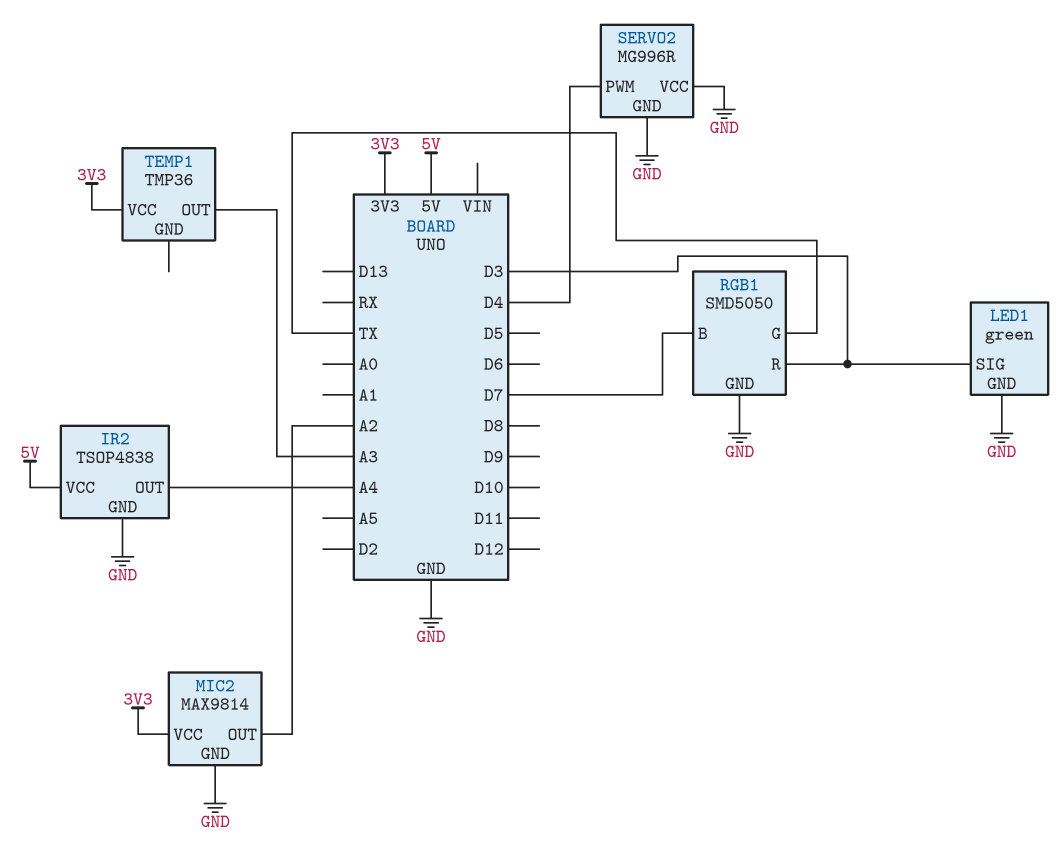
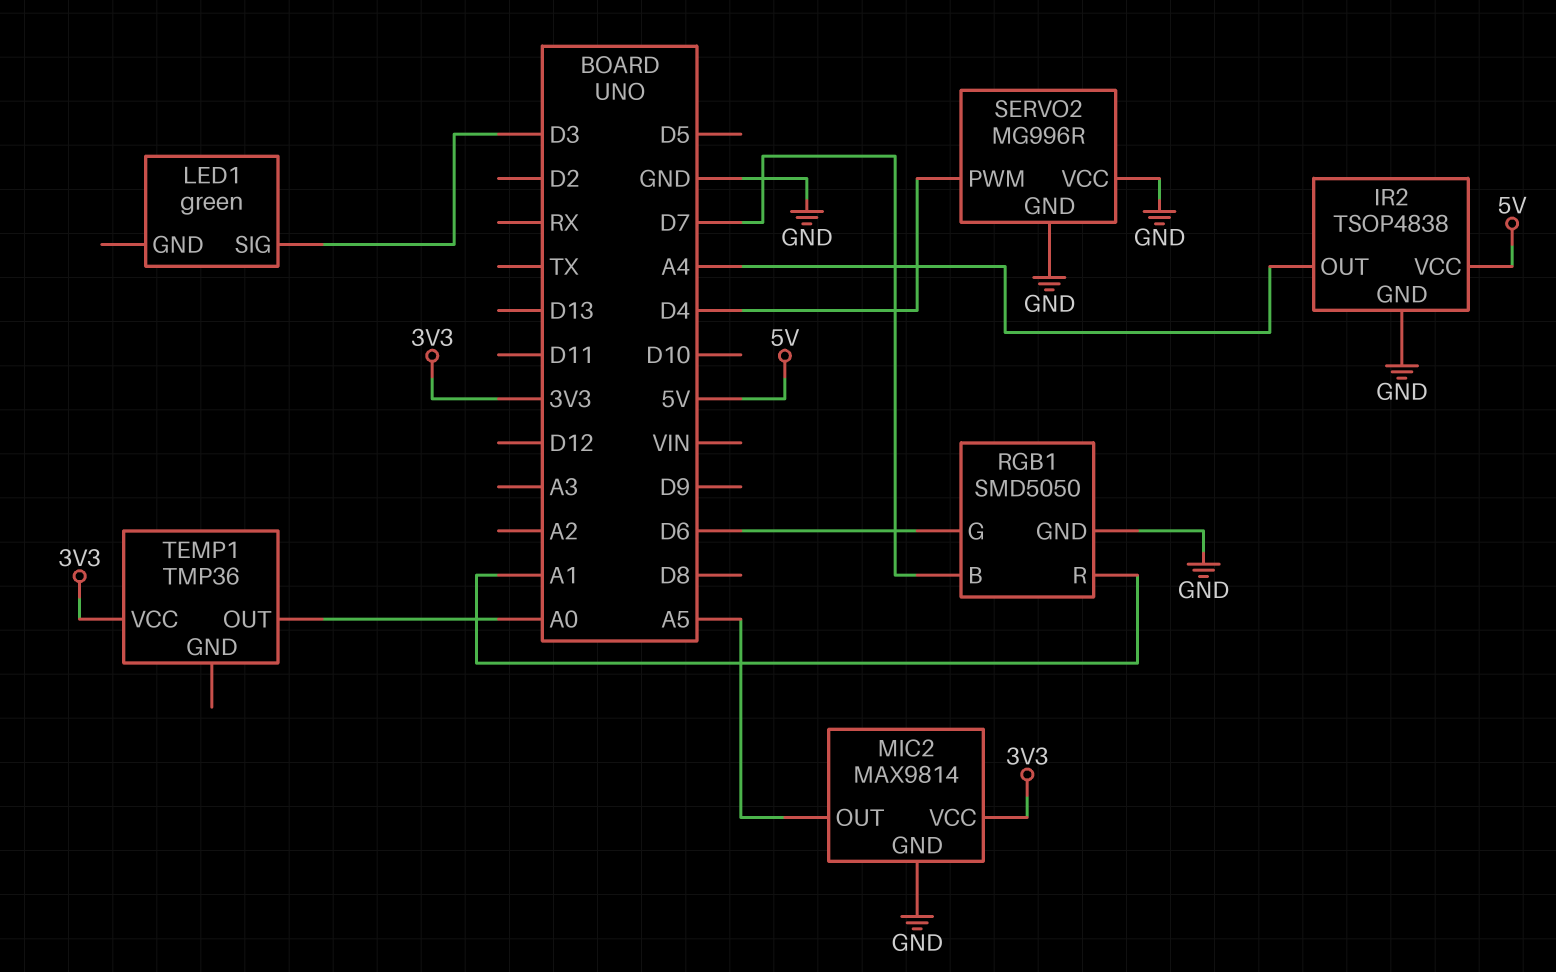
LED1 pin GND: GND -> none
MIC2 pin OUT: A2 -> A5
RGB1 pin G: TX -> D6
RGB1 pin R: D3 -> A1
TEMP1 pin OUT: A3 -> A0

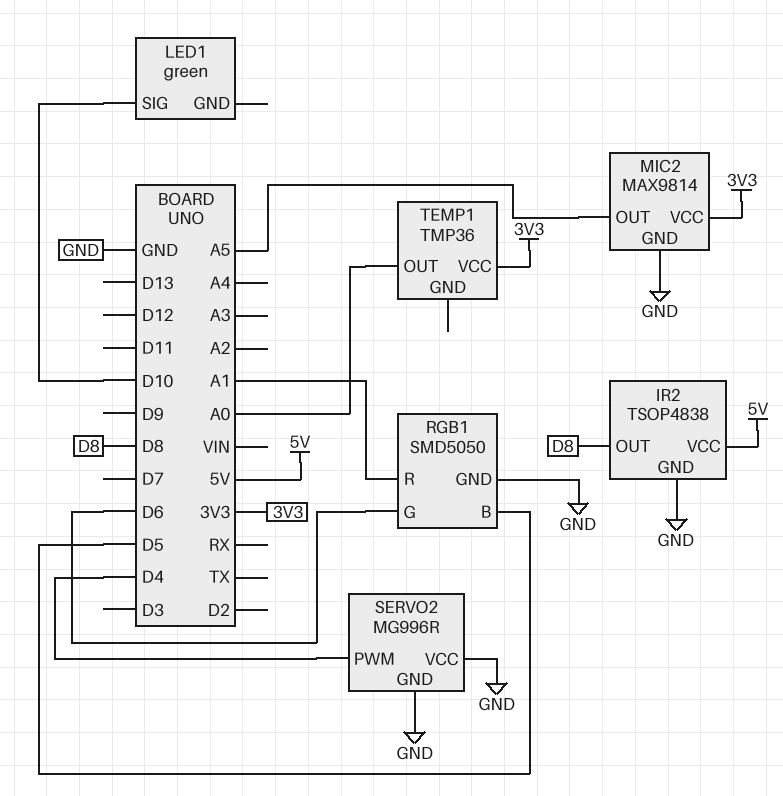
IR2 pin OUT: A4 -> D8
LED1 pin SIG: D3 -> D10
RGB1 pin B: D7 -> D5

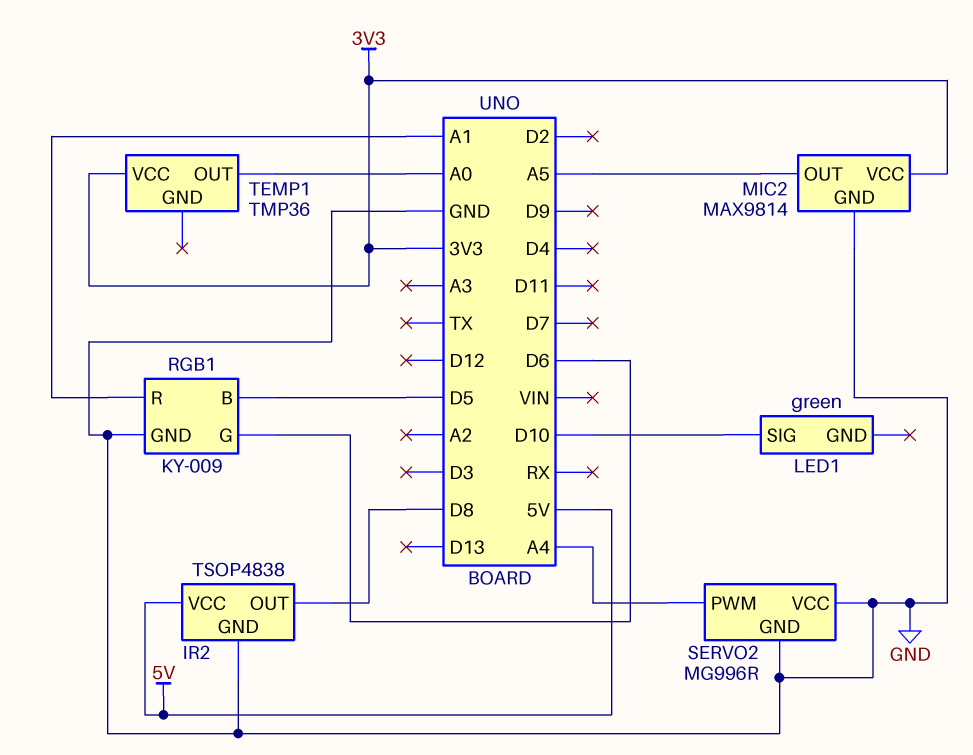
RGB1: SMD5050 -> KY-009
SERVO2 pin PWM: D4 -> A4

